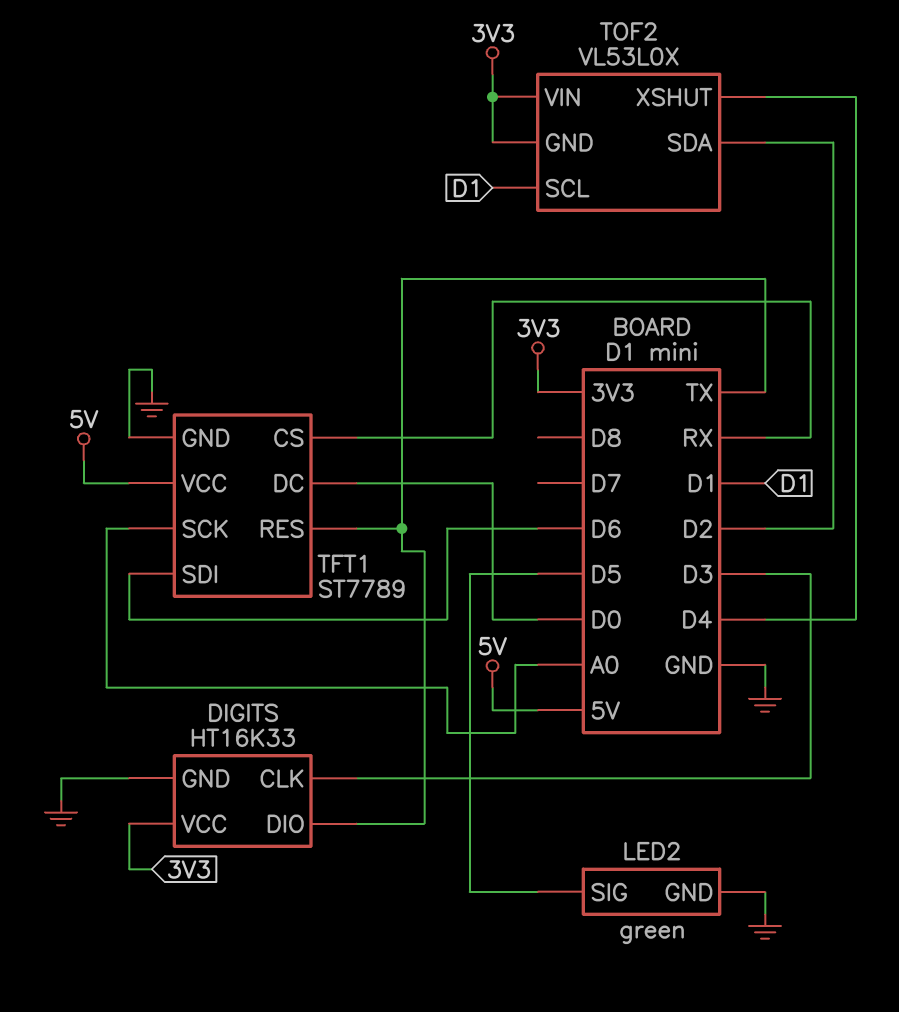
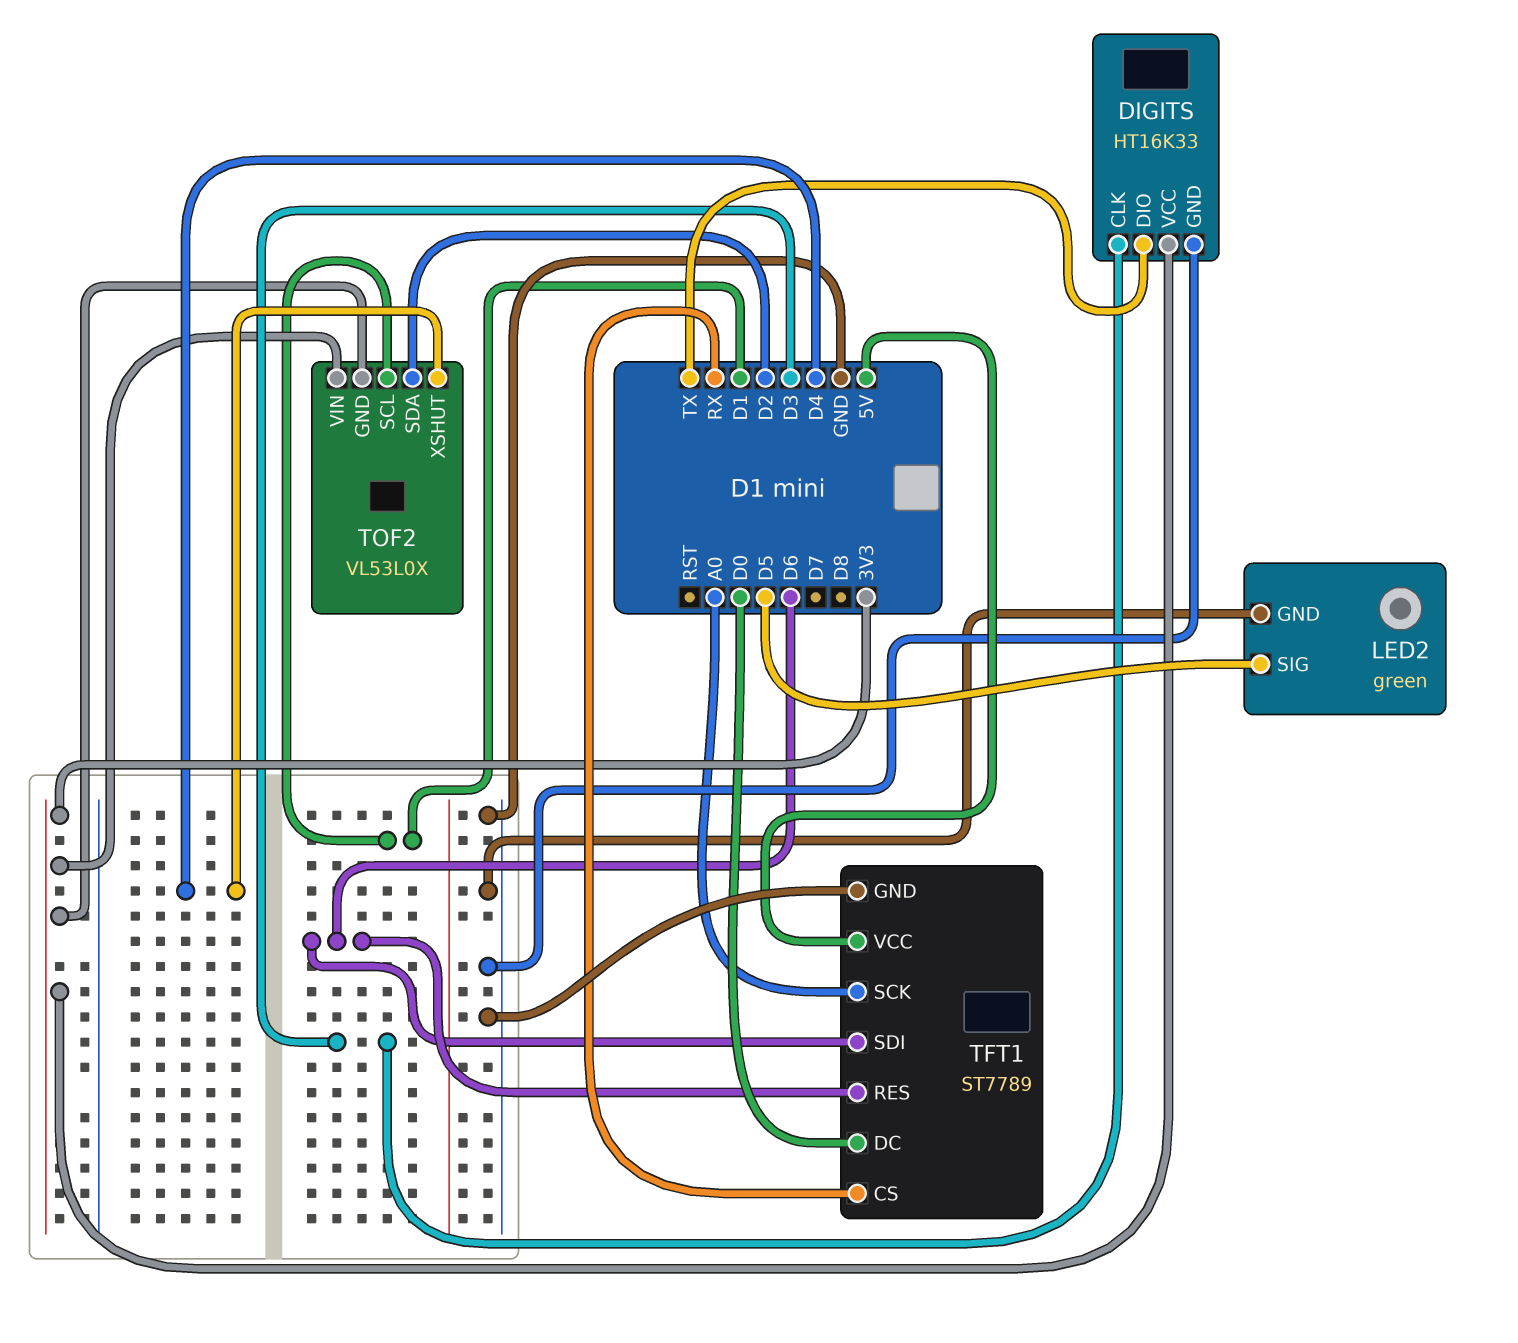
TFT1 pin RES: TX -> D6

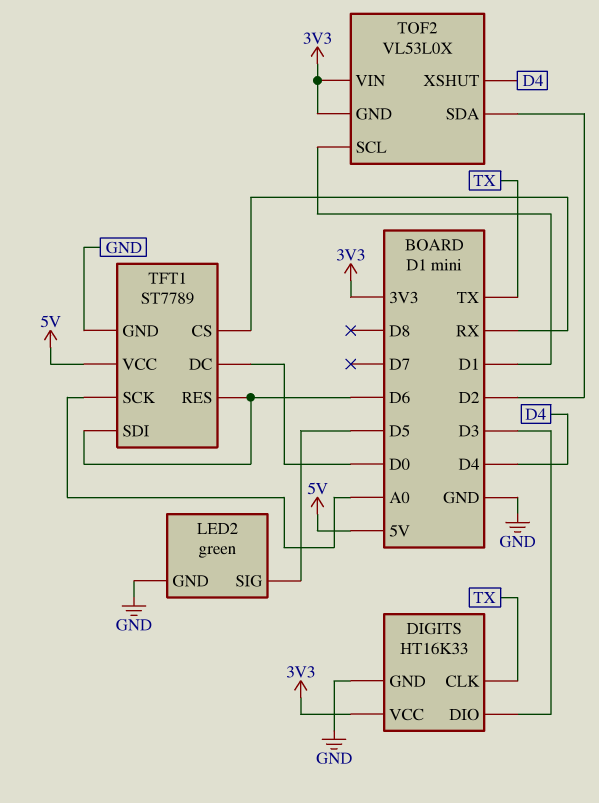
DIGITS pin CLK: D3 -> TX
DIGITS pin DIO: TX -> D3

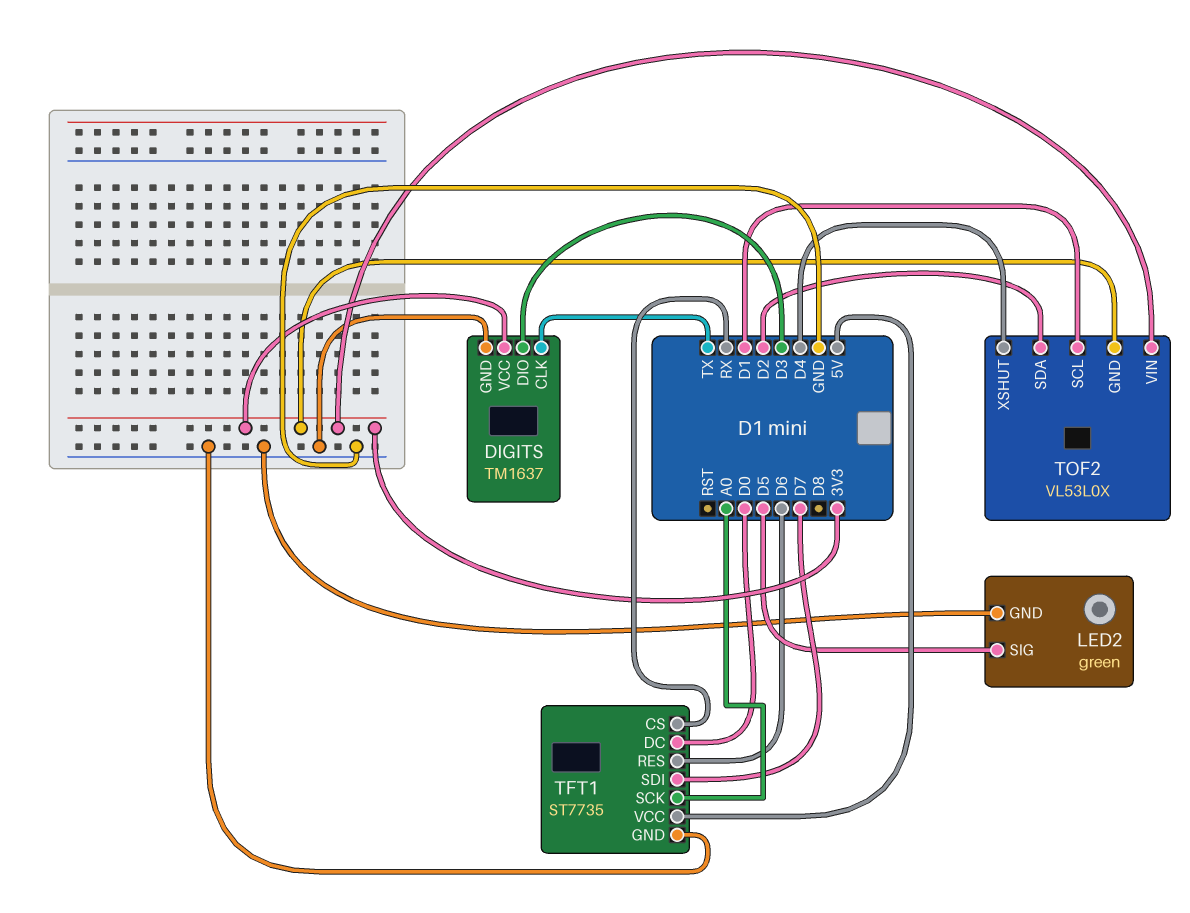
DIGITS: HT16K33 -> TM1637
TFT1: ST7789 -> ST7735
TFT1 pin SDI: D6 -> D7

